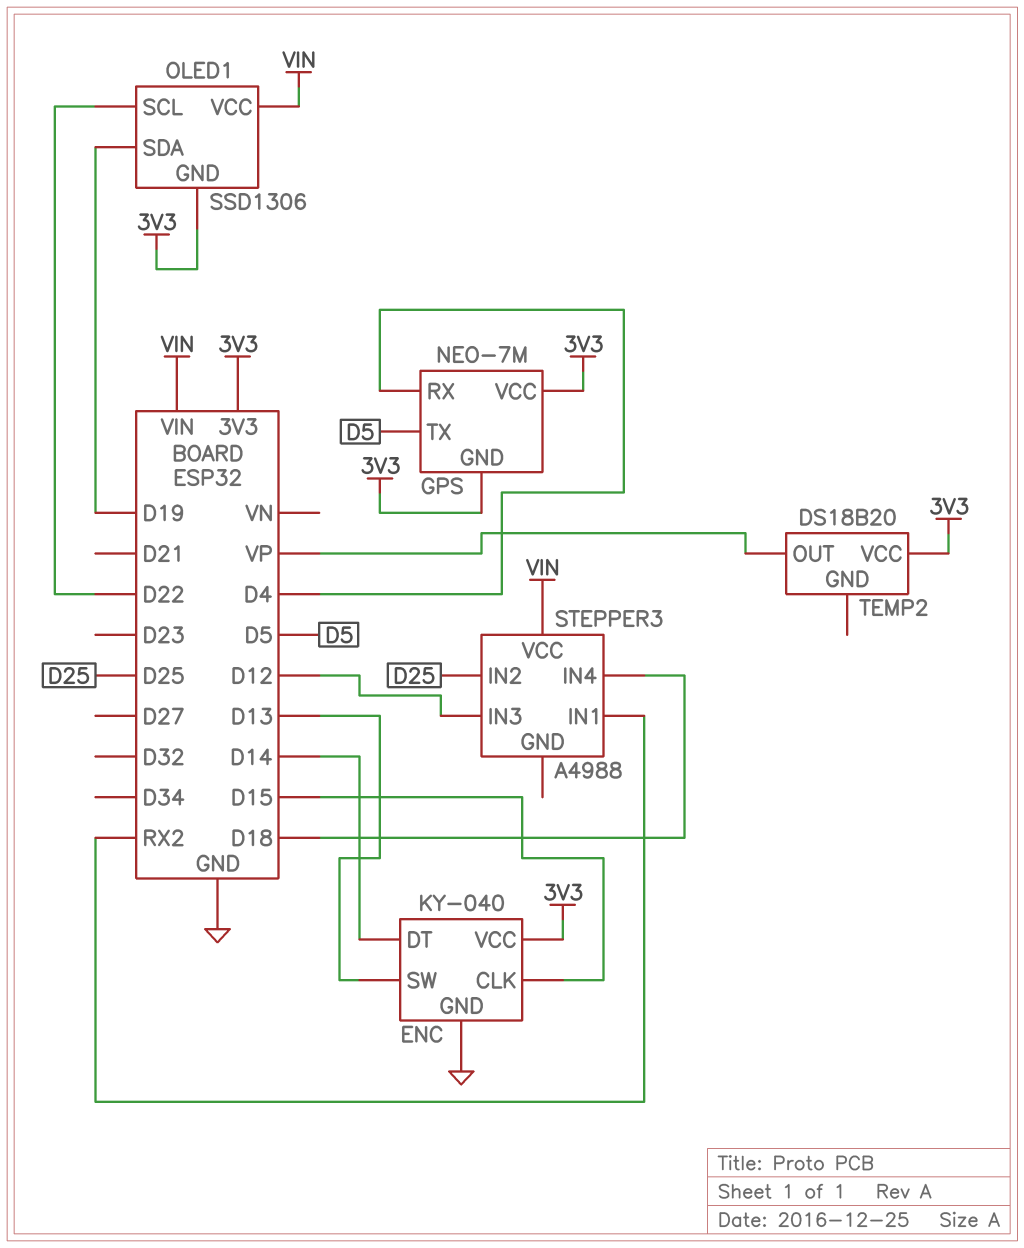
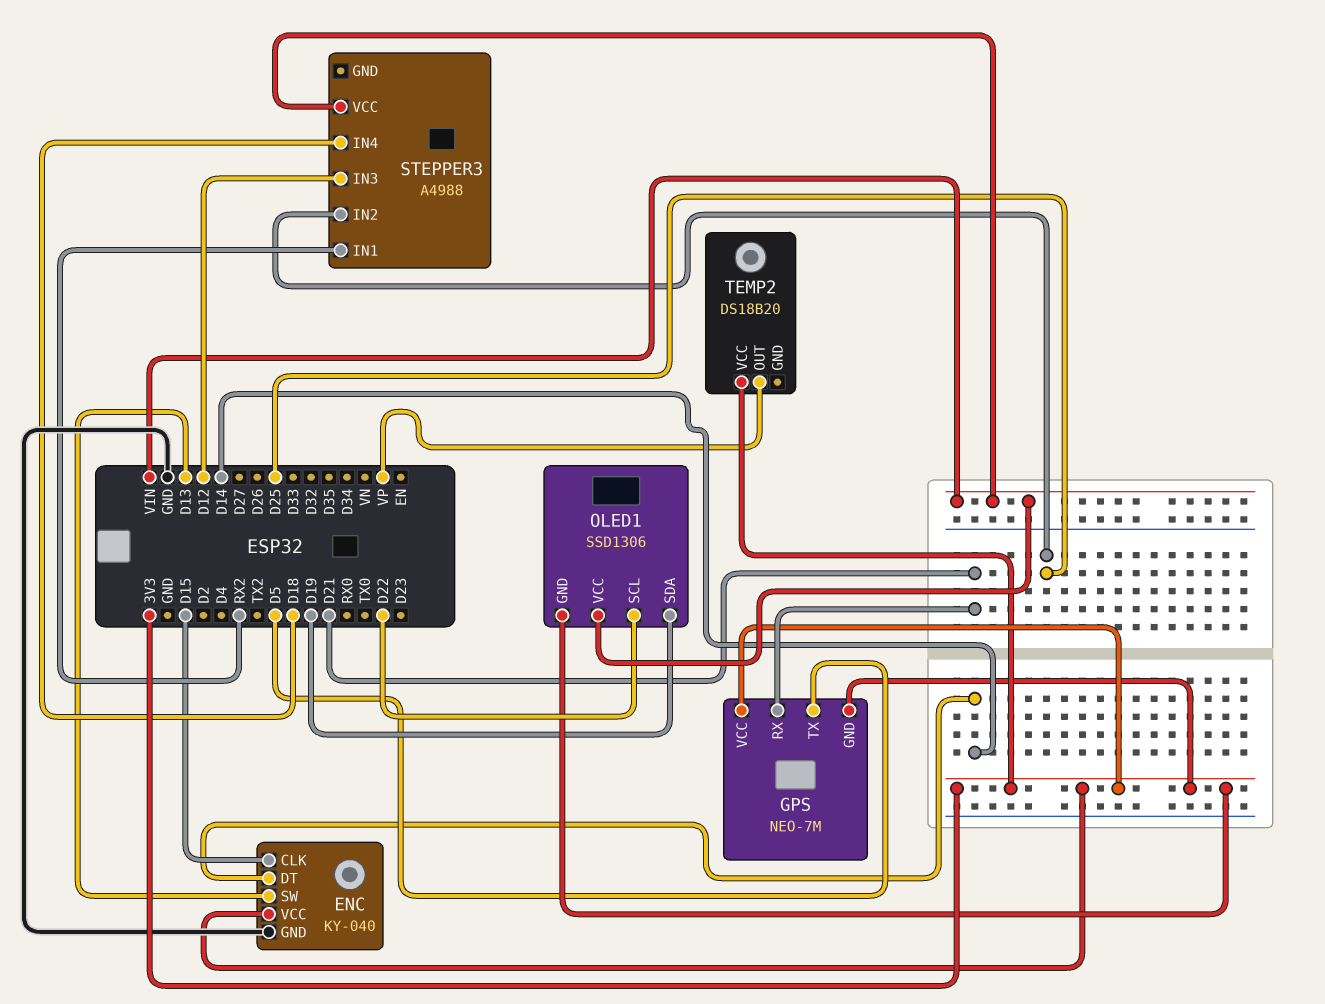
GPS pin RX: D4 -> D21

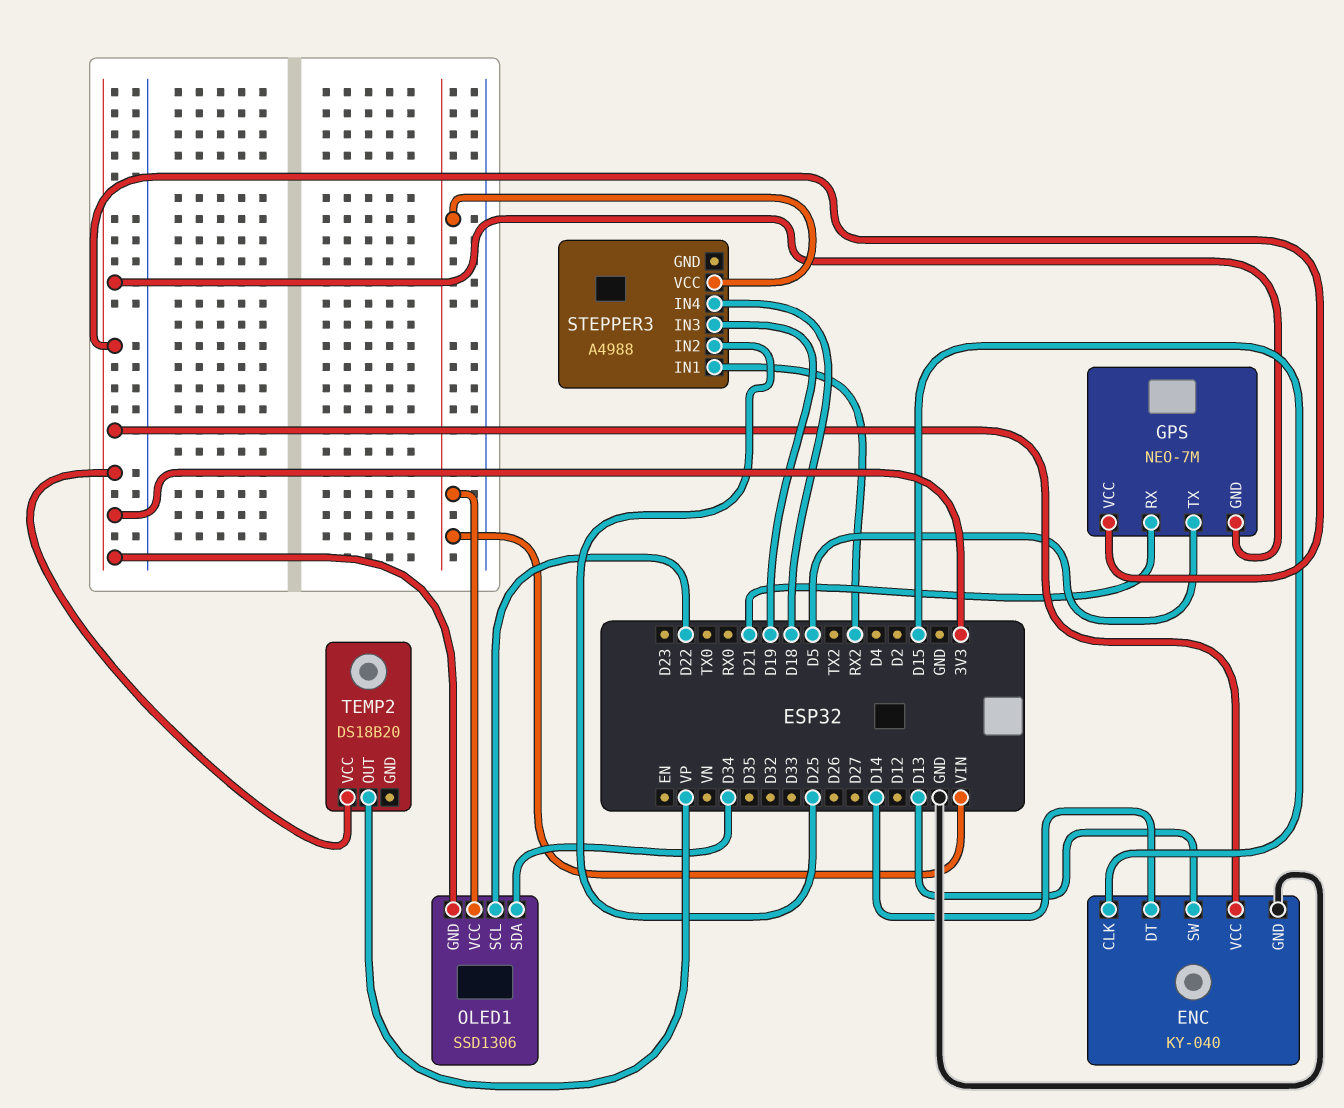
OLED1 pin SDA: D19 -> D34
STEPPER3 pin IN3: D12 -> D19

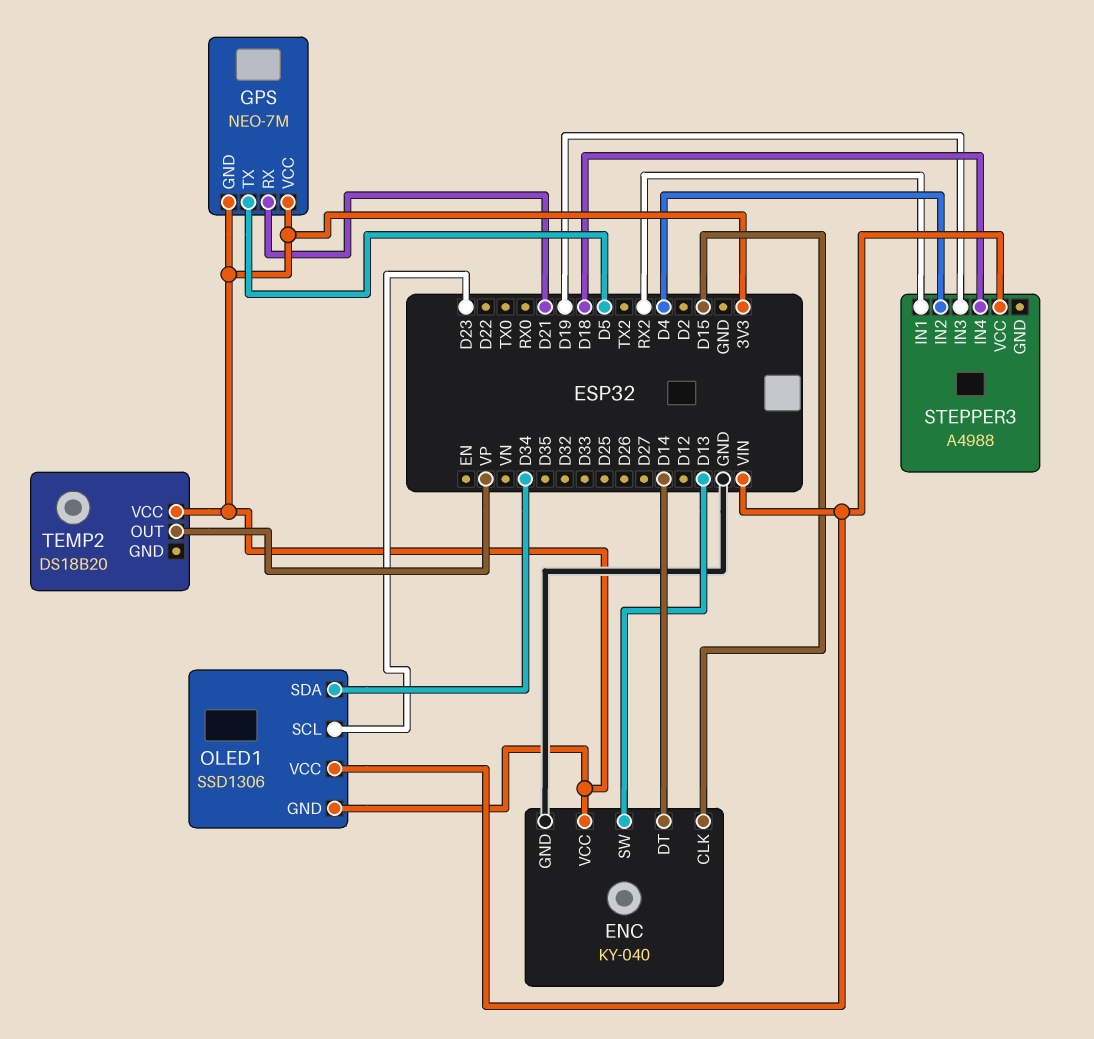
OLED1 pin SCL: D22 -> D23
STEPPER3 pin IN2: D25 -> D4

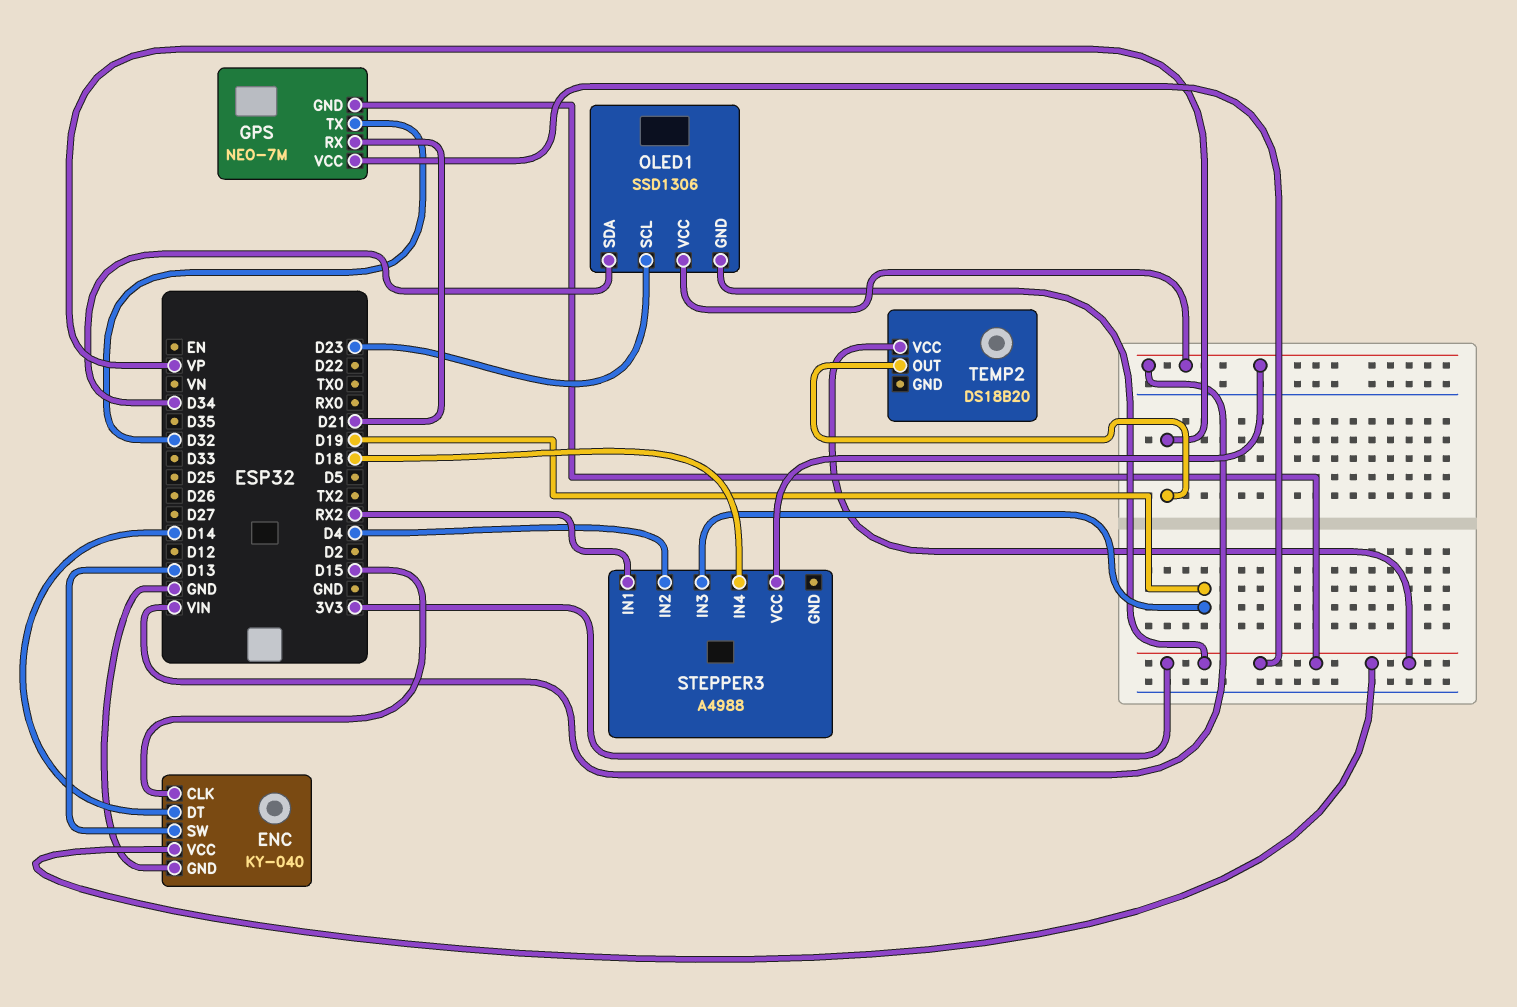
GPS pin TX: D5 -> D32

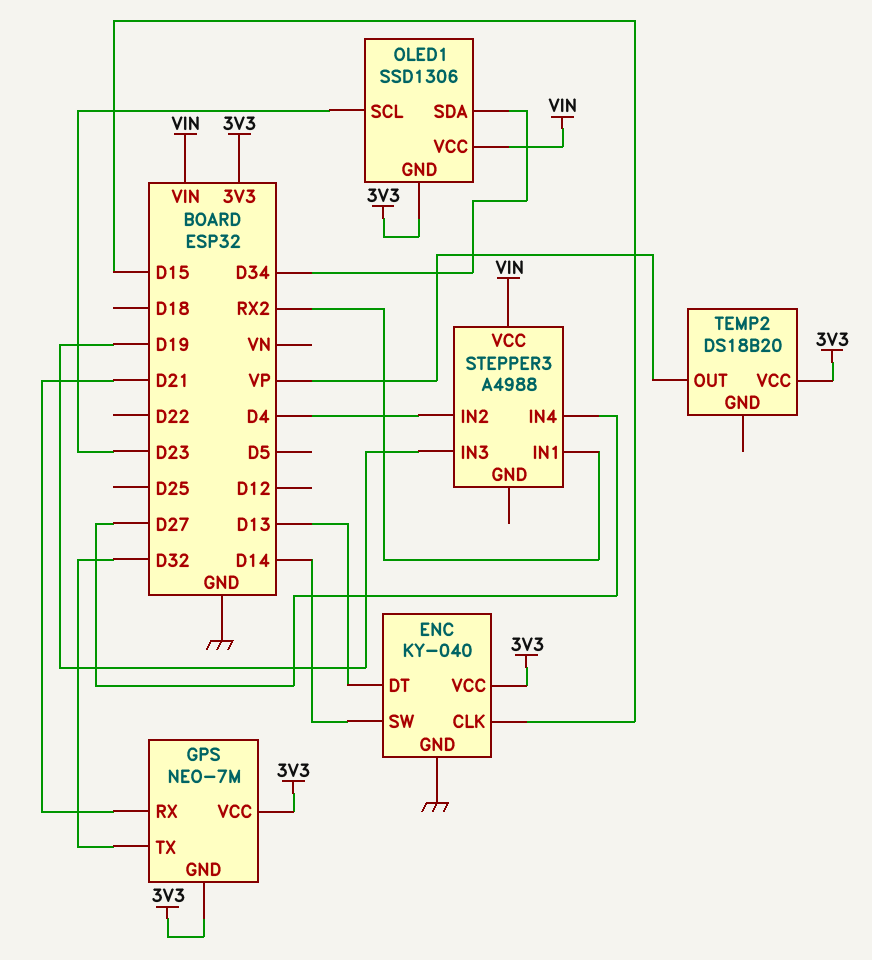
ENC pin DT: D14 -> D13
ENC pin SW: D13 -> D14
STEPPER3 pin IN4: D18 -> D27

